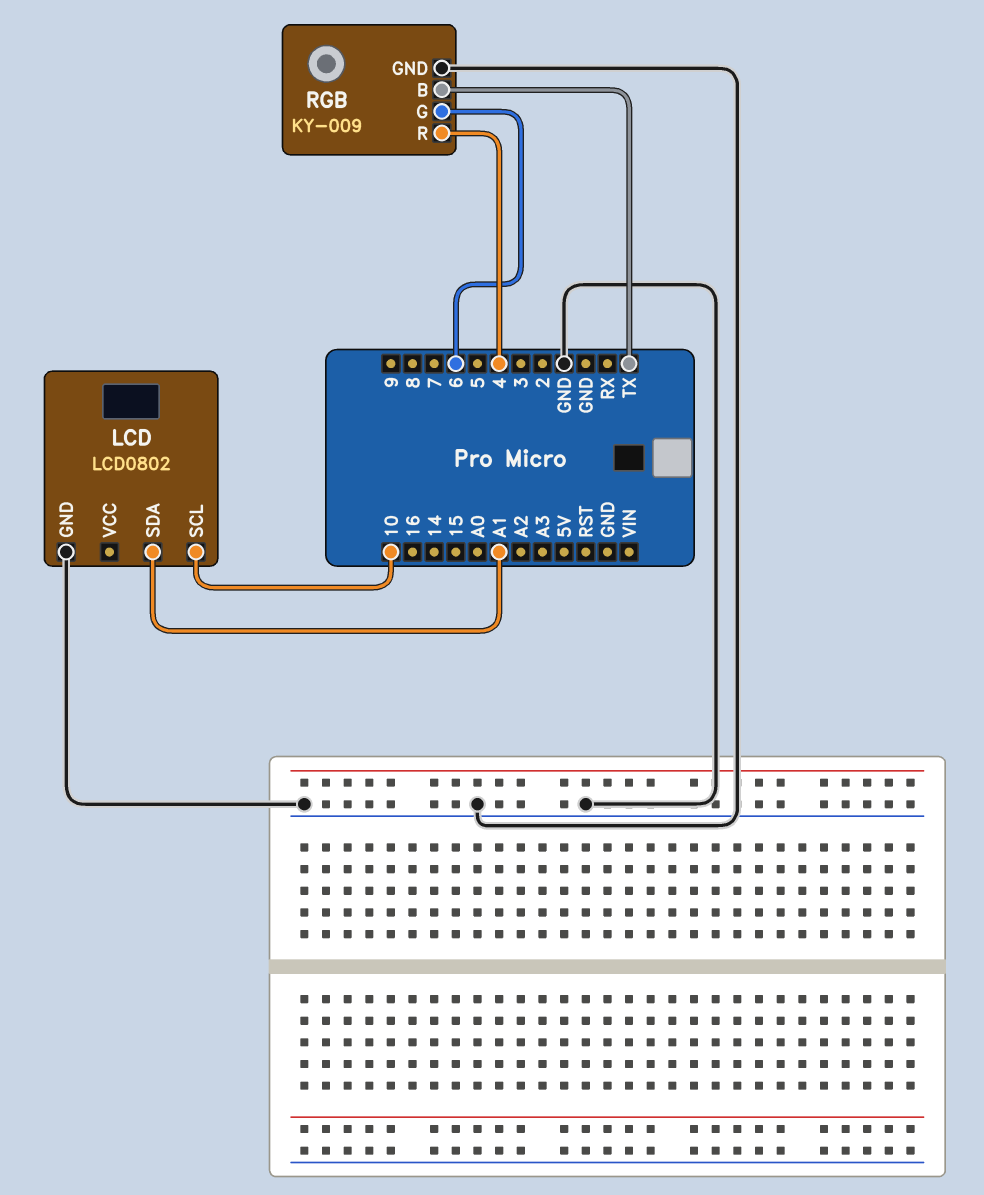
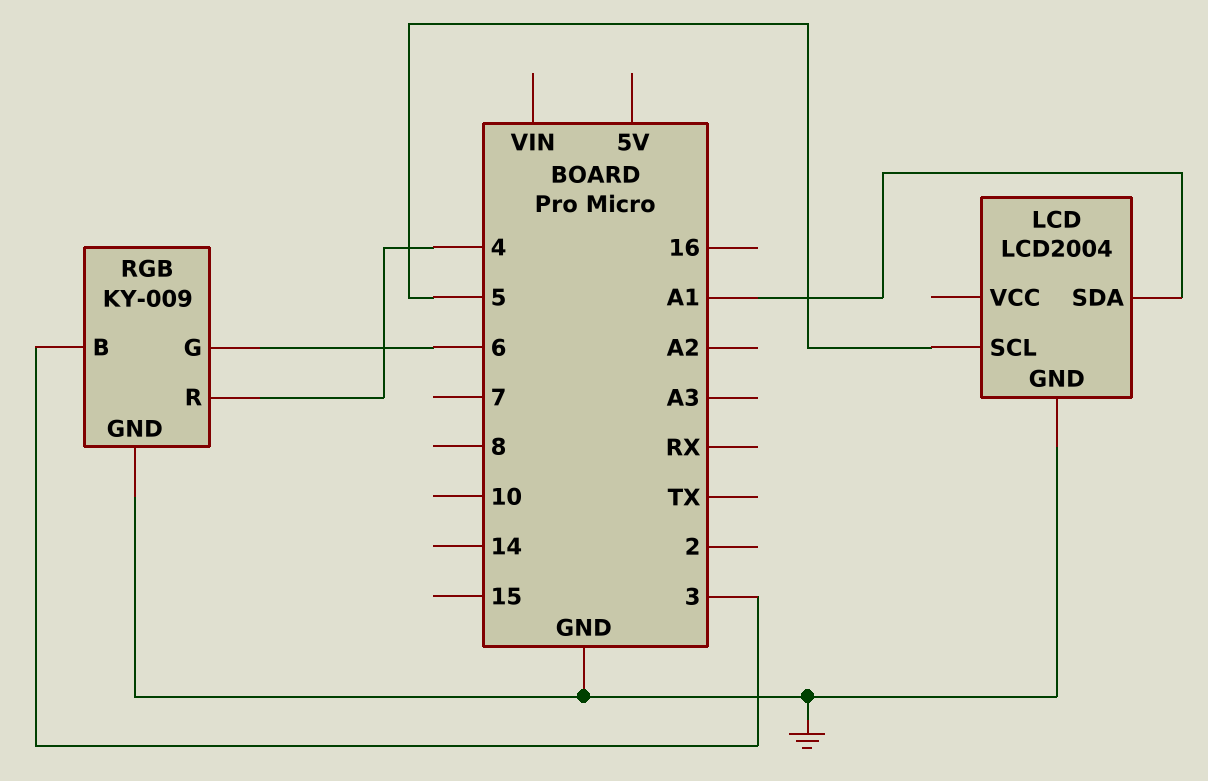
LCD: LCD0802 -> LCD2004
LCD pin SCL: 10 -> 5
RGB pin B: TX -> 3

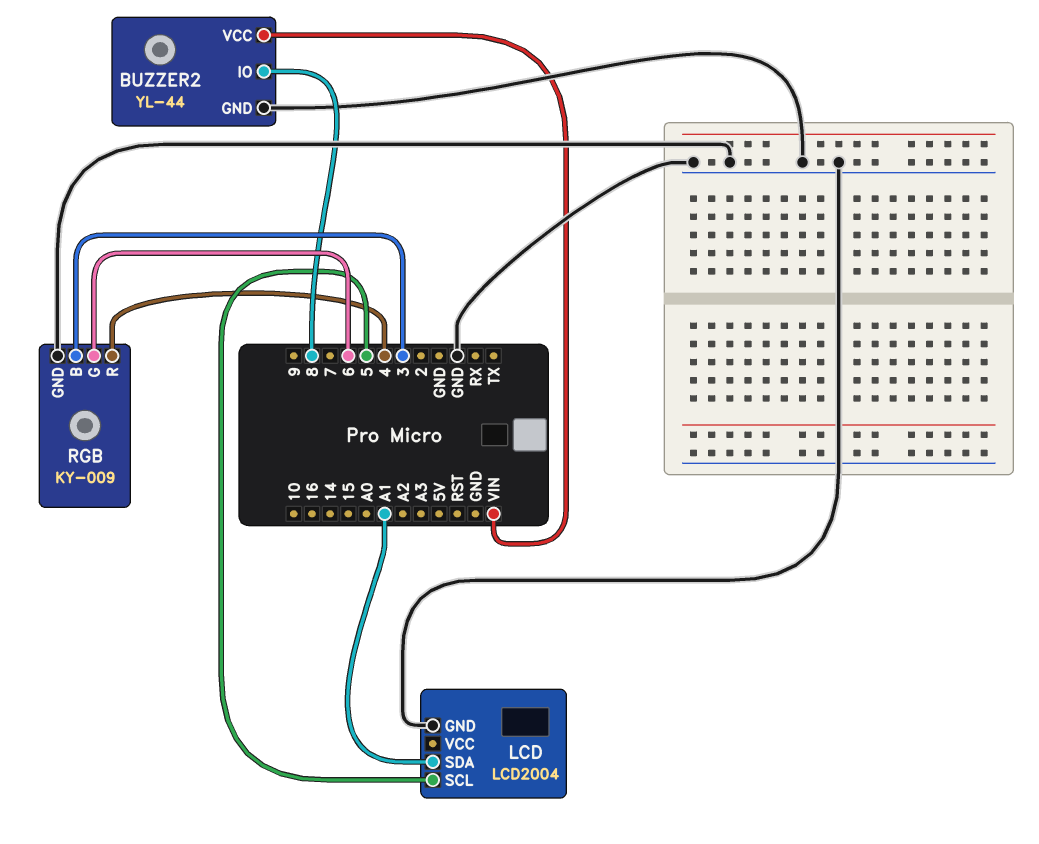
BUZZER2: none -> YL-44
BUZZER2 pin GND: none -> GND
BUZZER2 pin IO: none -> 8
BUZZER2 pin VCC: none -> VIN

